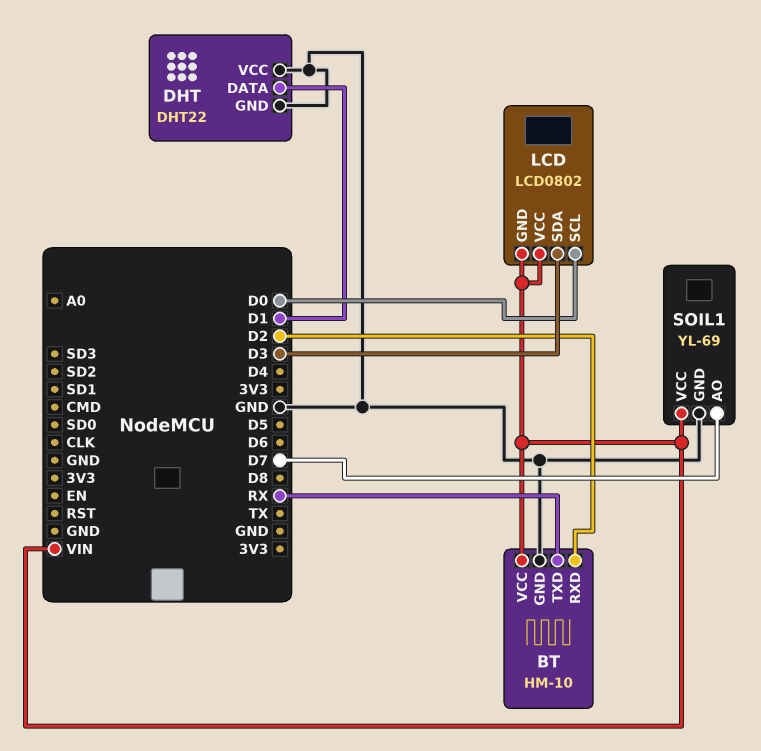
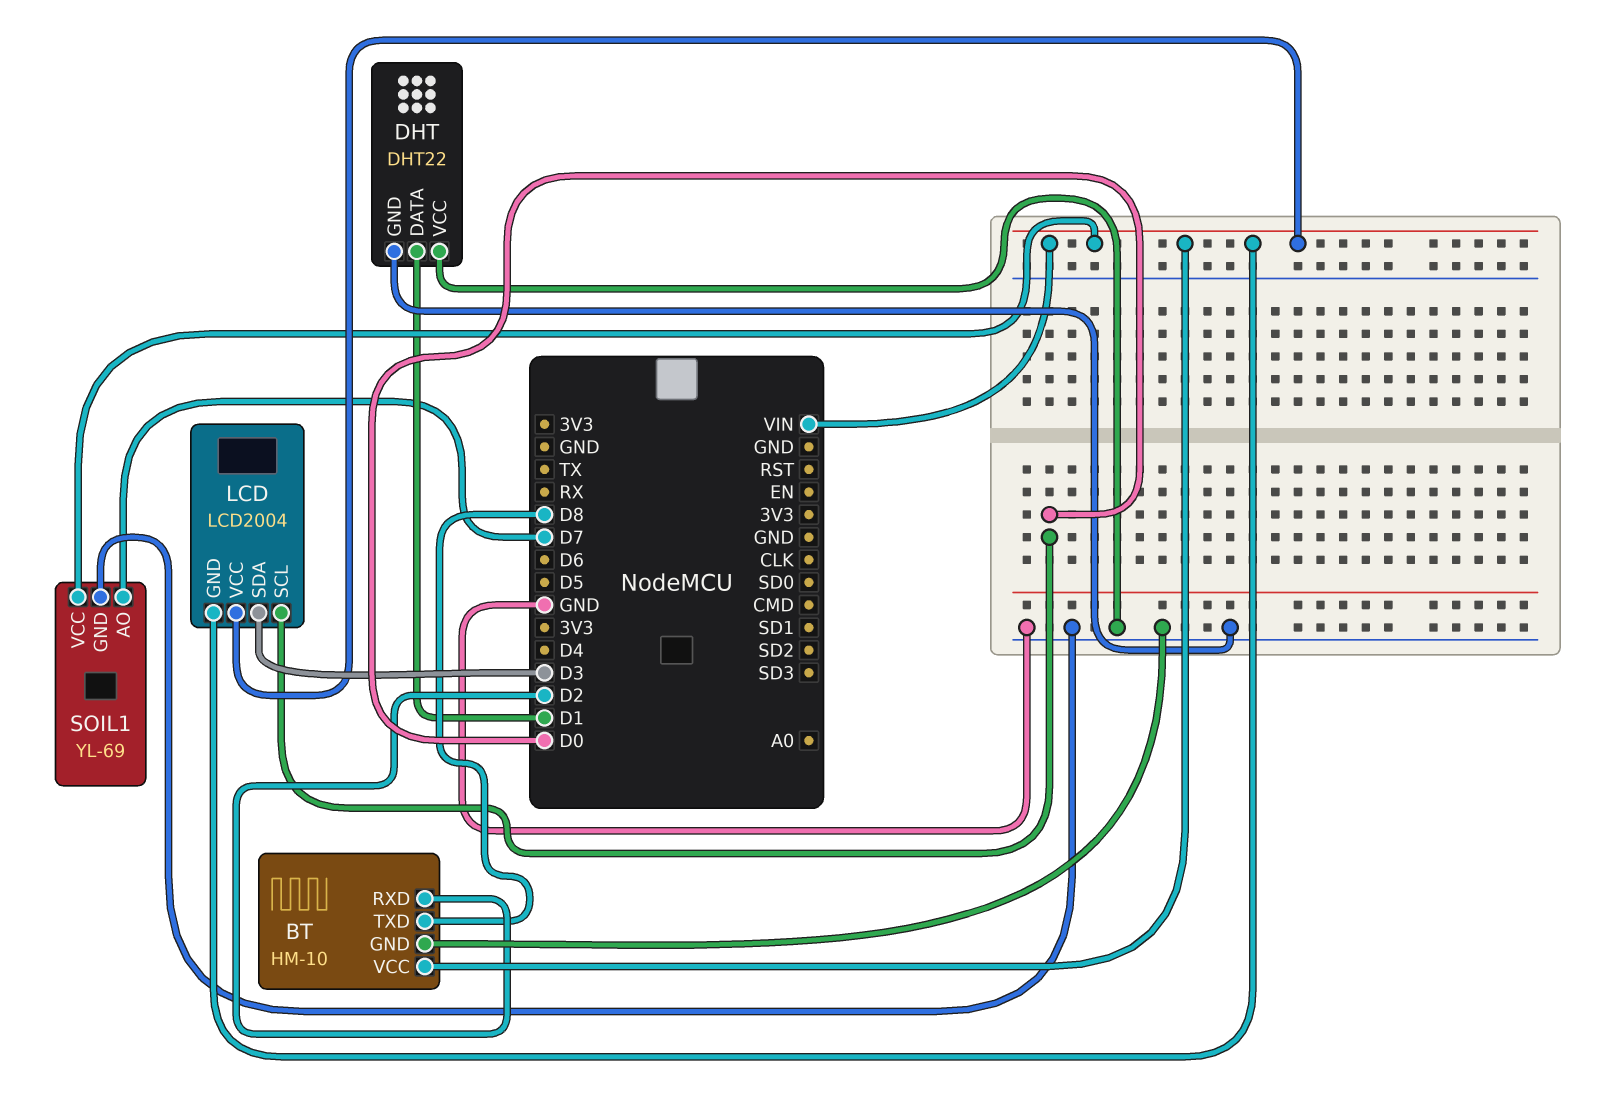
BT pin TXD: RX -> D8
LCD: LCD0802 -> LCD2004

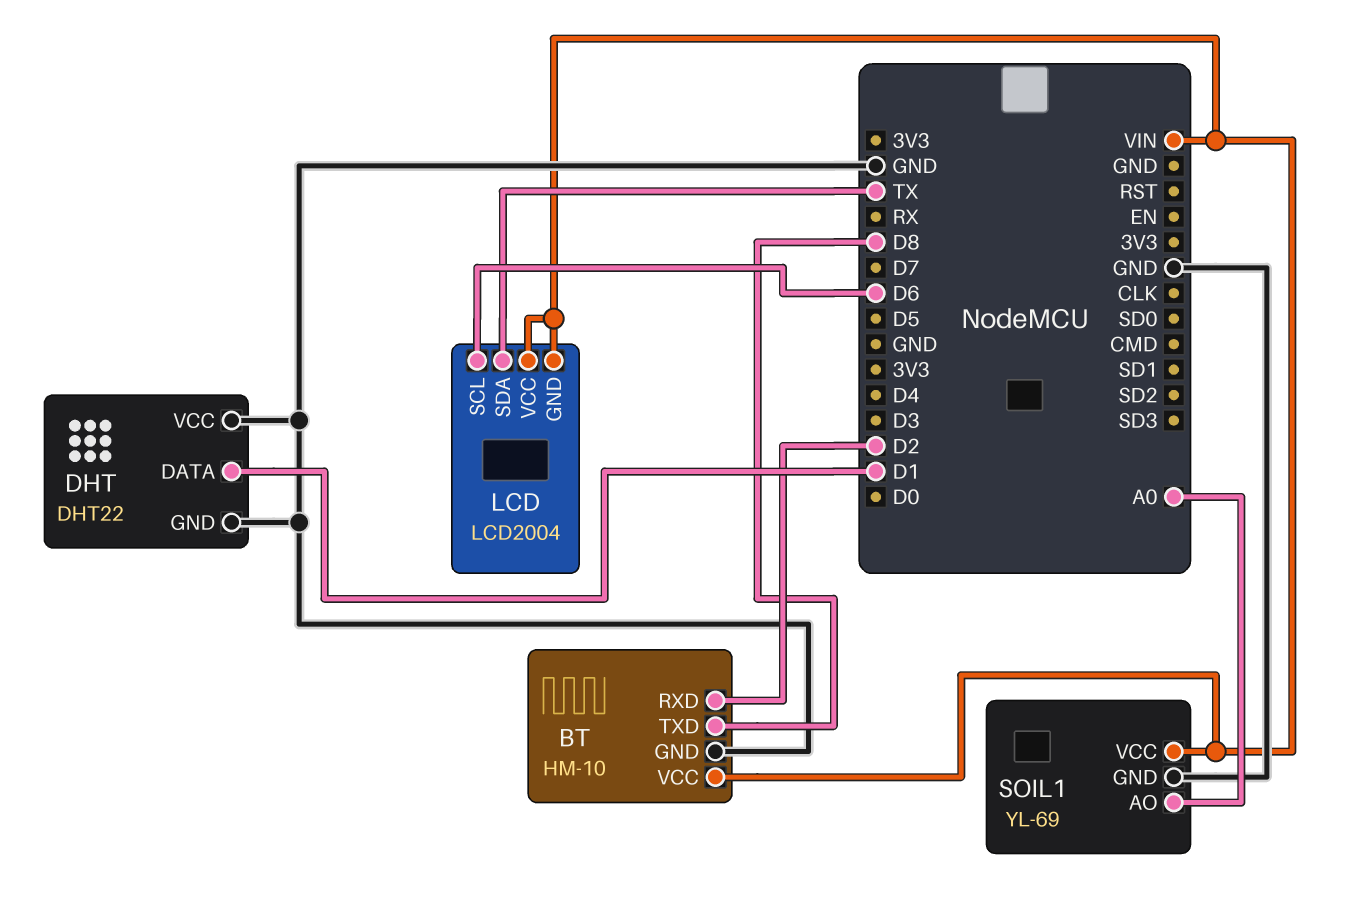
LCD pin SCL: D0 -> D6
LCD pin SDA: D3 -> TX
SOIL1 pin AO: D7 -> A0

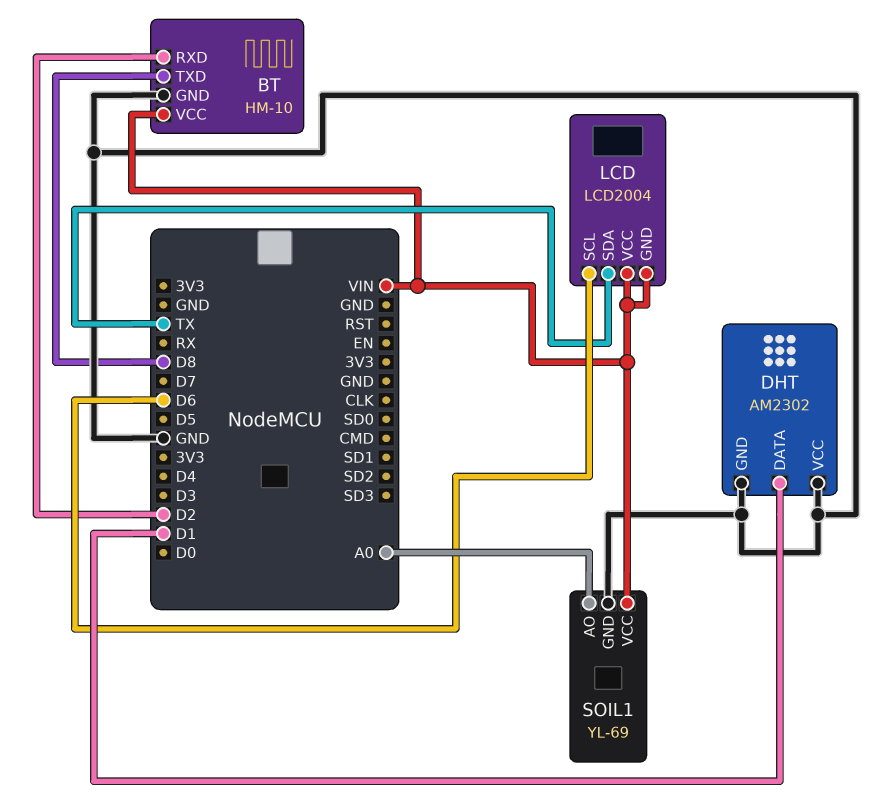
DHT: DHT22 -> AM2302

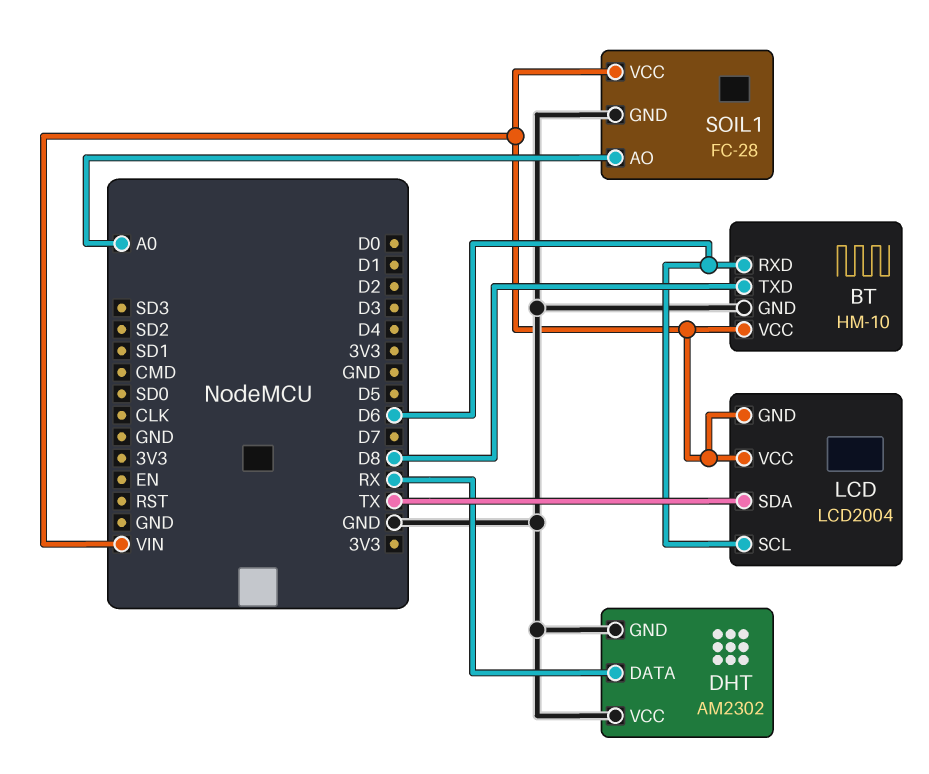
BT pin RXD: D2 -> D6
DHT pin DATA: D1 -> RX
SOIL1: YL-69 -> FC-28

